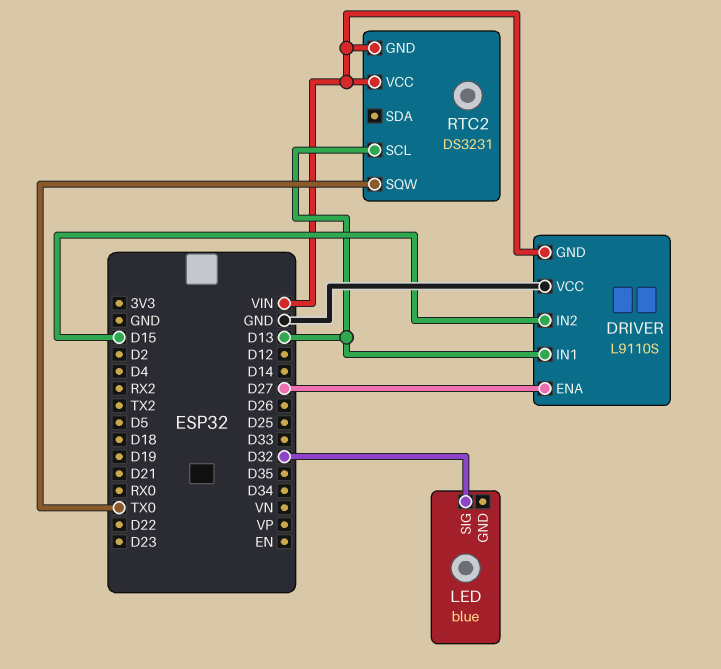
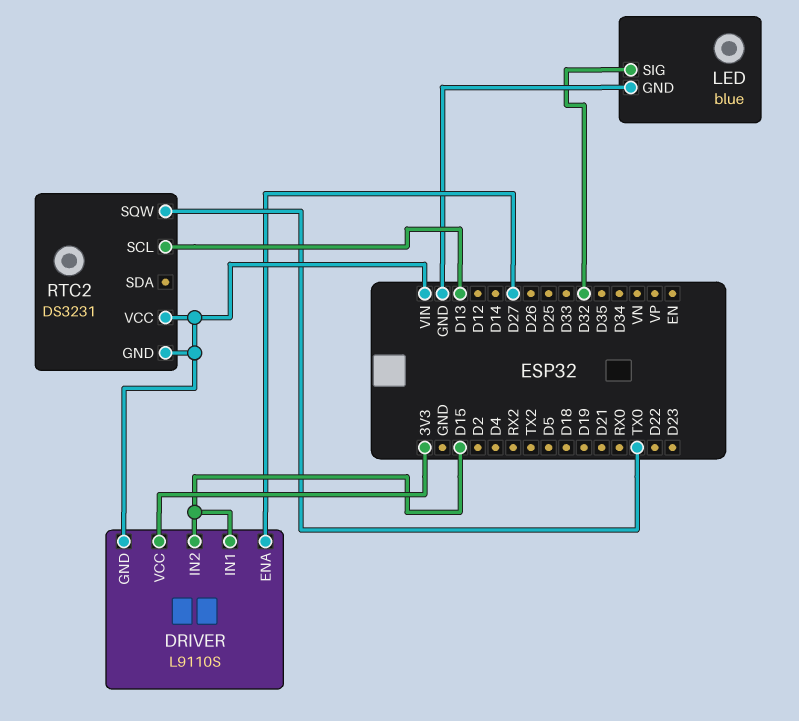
DRIVER pin IN1: D13 -> D15
DRIVER pin VCC: GND -> 3V3
LED pin GND: none -> GND

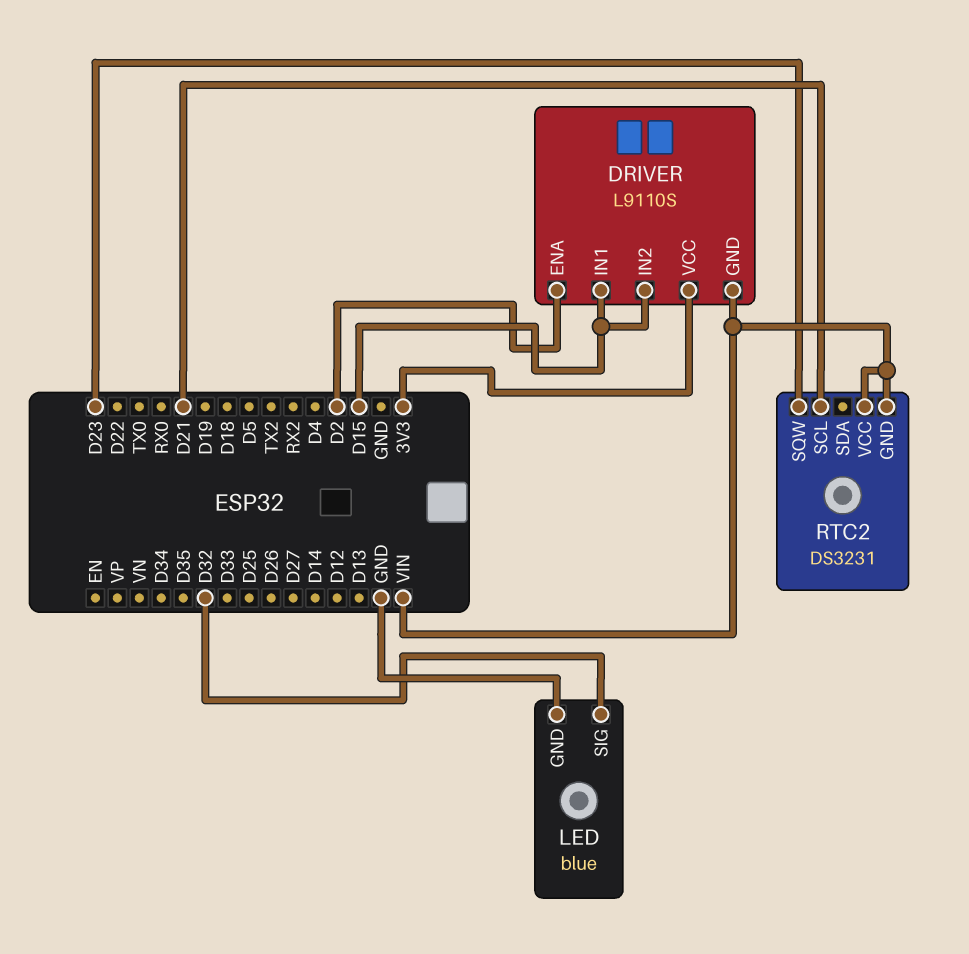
DRIVER pin ENA: D27 -> D2
RTC2 pin SCL: D13 -> D21
RTC2 pin SQW: TX0 -> D23

